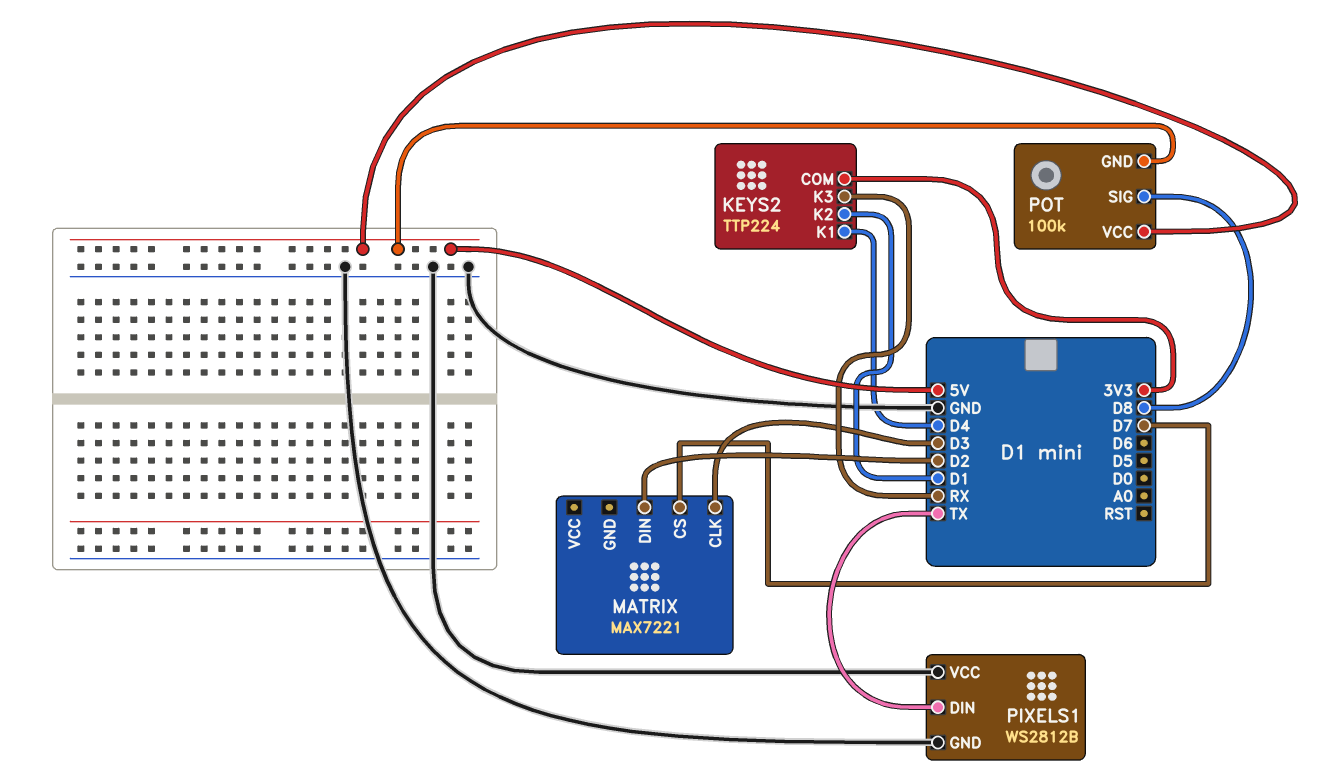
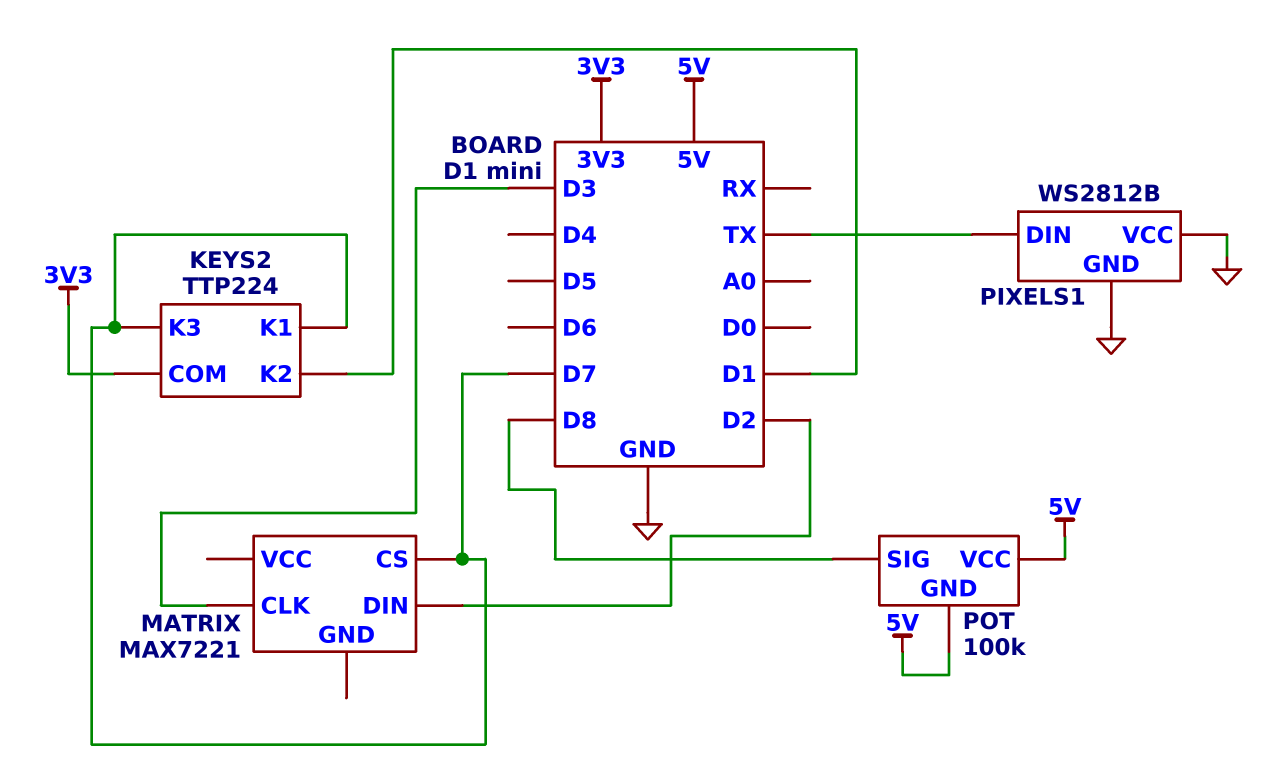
KEYS2 pin K1: D4 -> D7
KEYS2 pin K3: RX -> D7

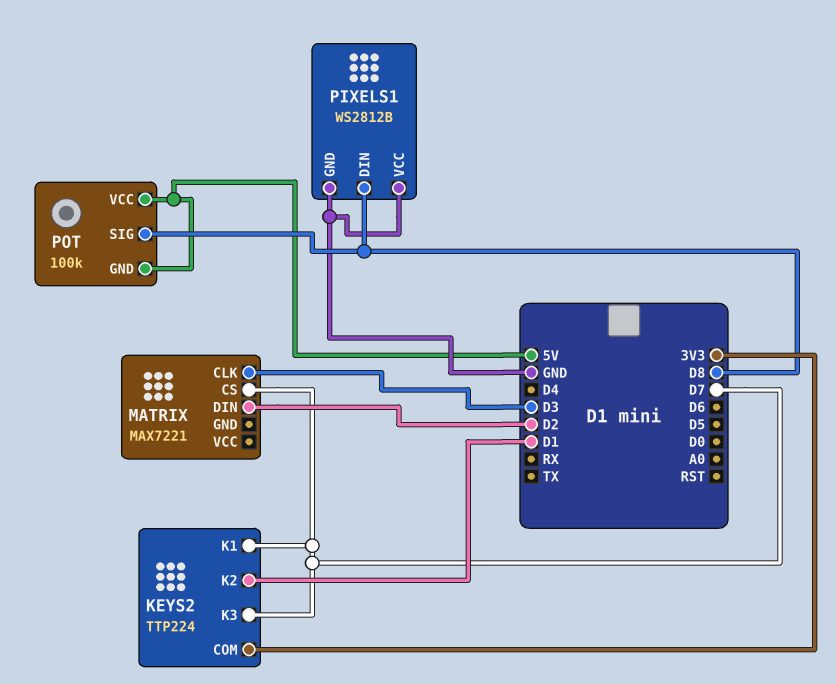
PIXELS1 pin DIN: TX -> D8

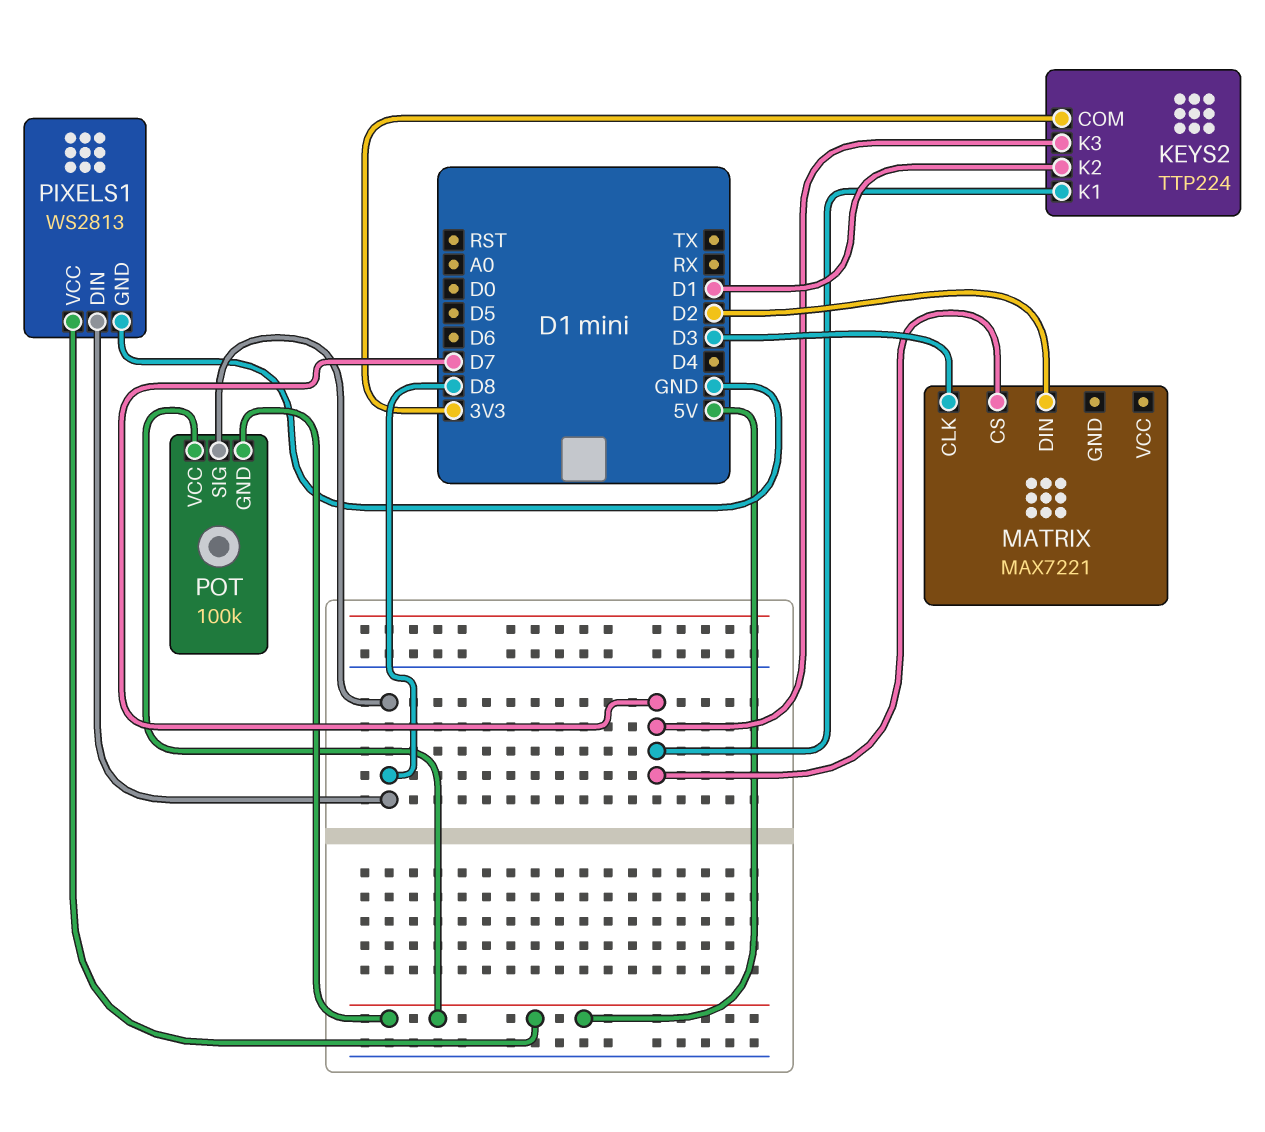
PIXELS1: WS2812B -> WS2813
PIXELS1 pin VCC: GND -> 5V

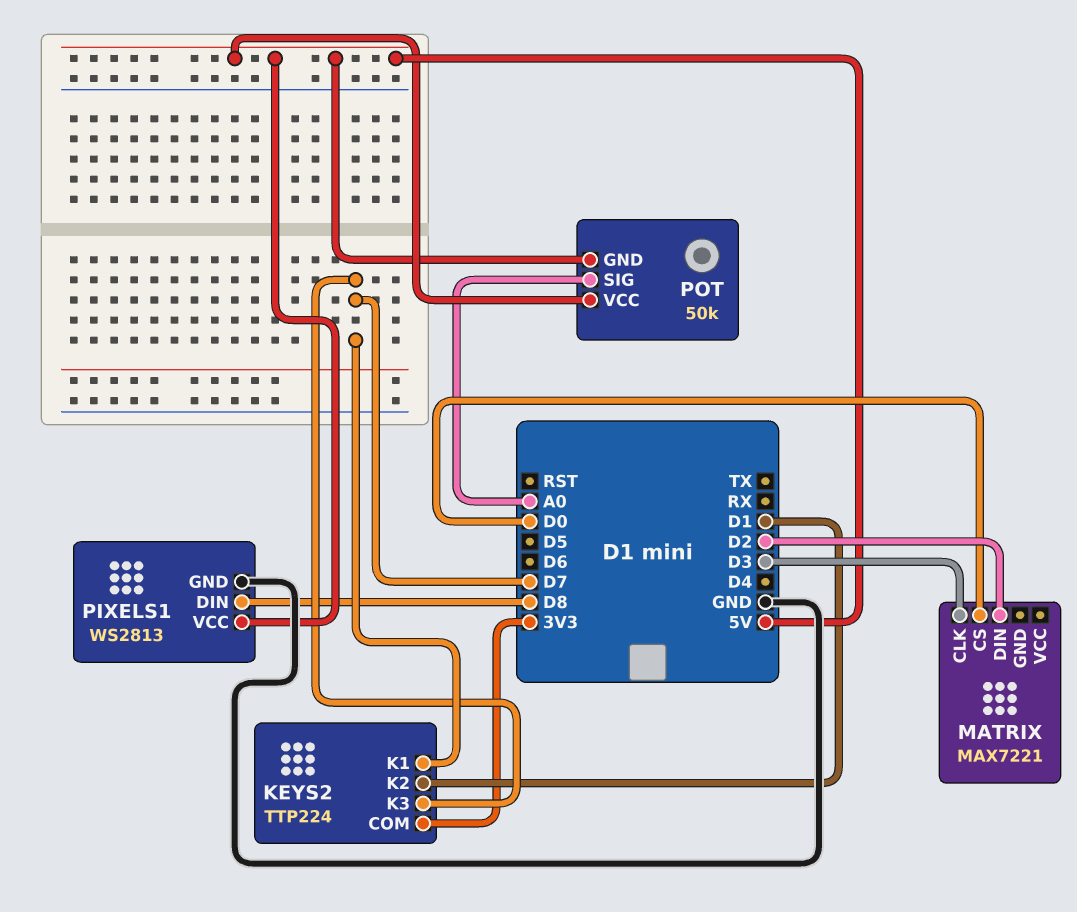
MATRIX pin CS: D7 -> D0
POT: 100k -> 50k
POT pin SIG: D8 -> A0

